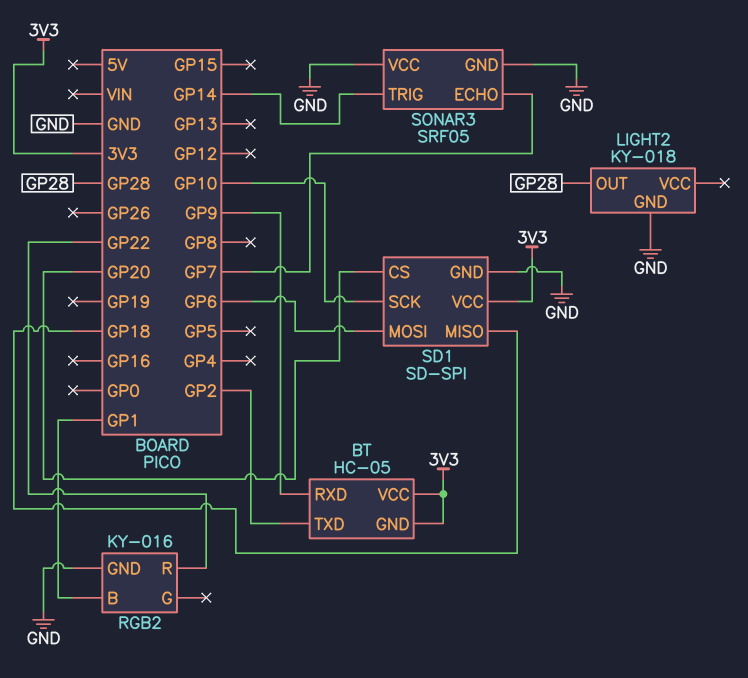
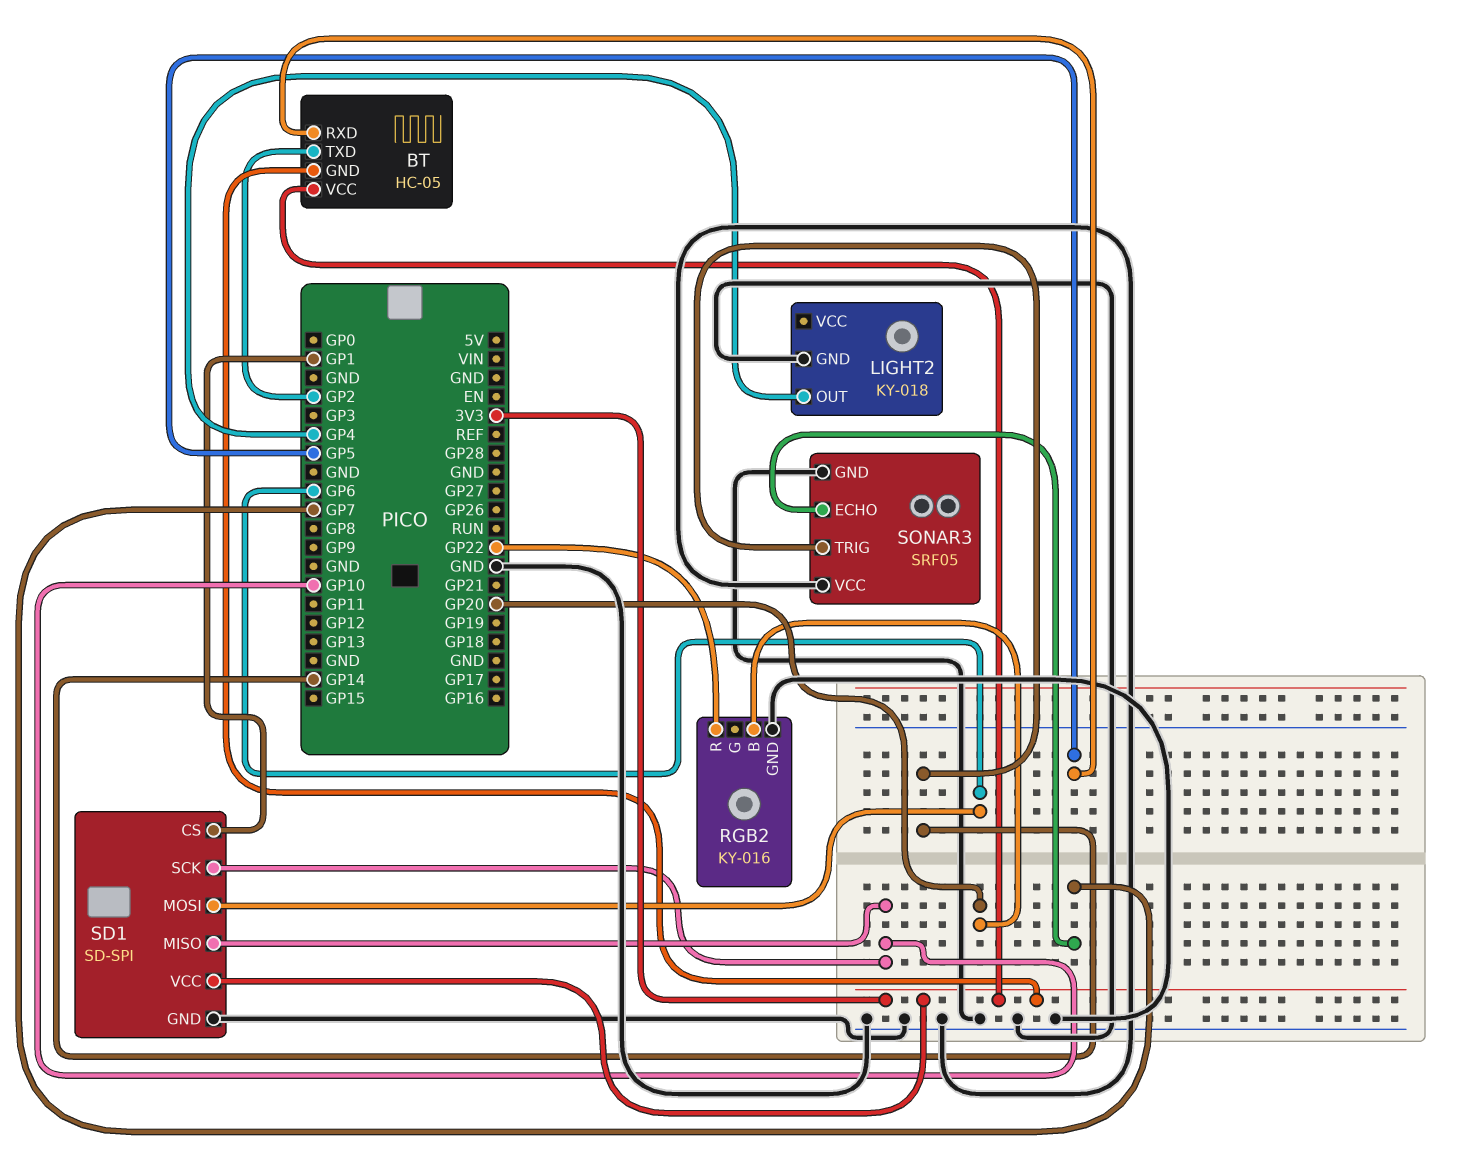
BT pin RXD: GP9 -> GP5
LIGHT2 pin OUT: GP28 -> GP4
RGB2 pin B: GP1 -> GP20
SD1 pin CS: GP20 -> GP1
SD1 pin MISO: GP18 -> GP10

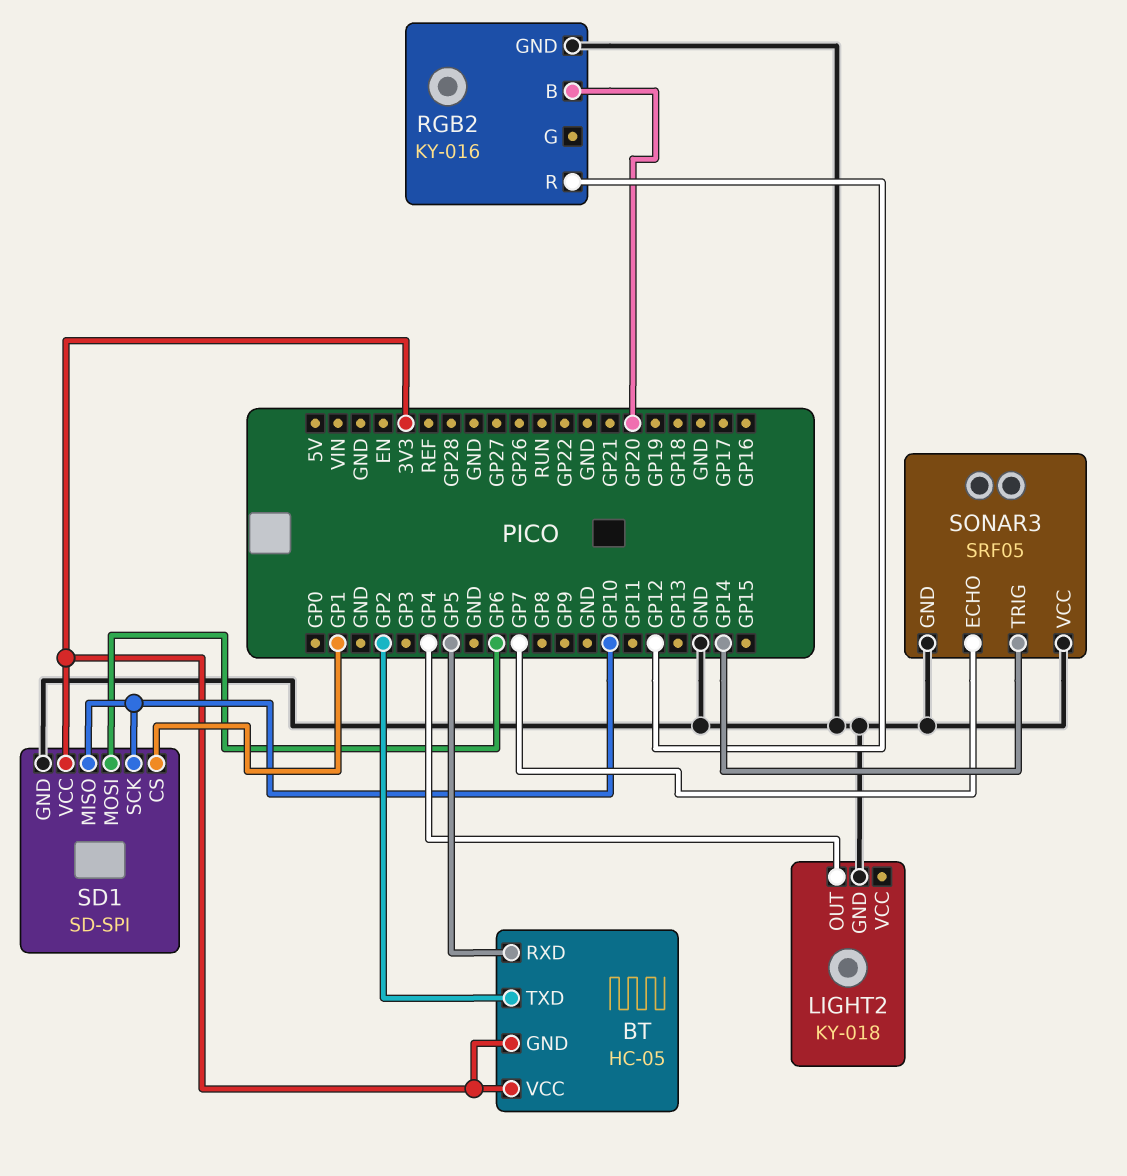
RGB2 pin R: GP22 -> GP12

